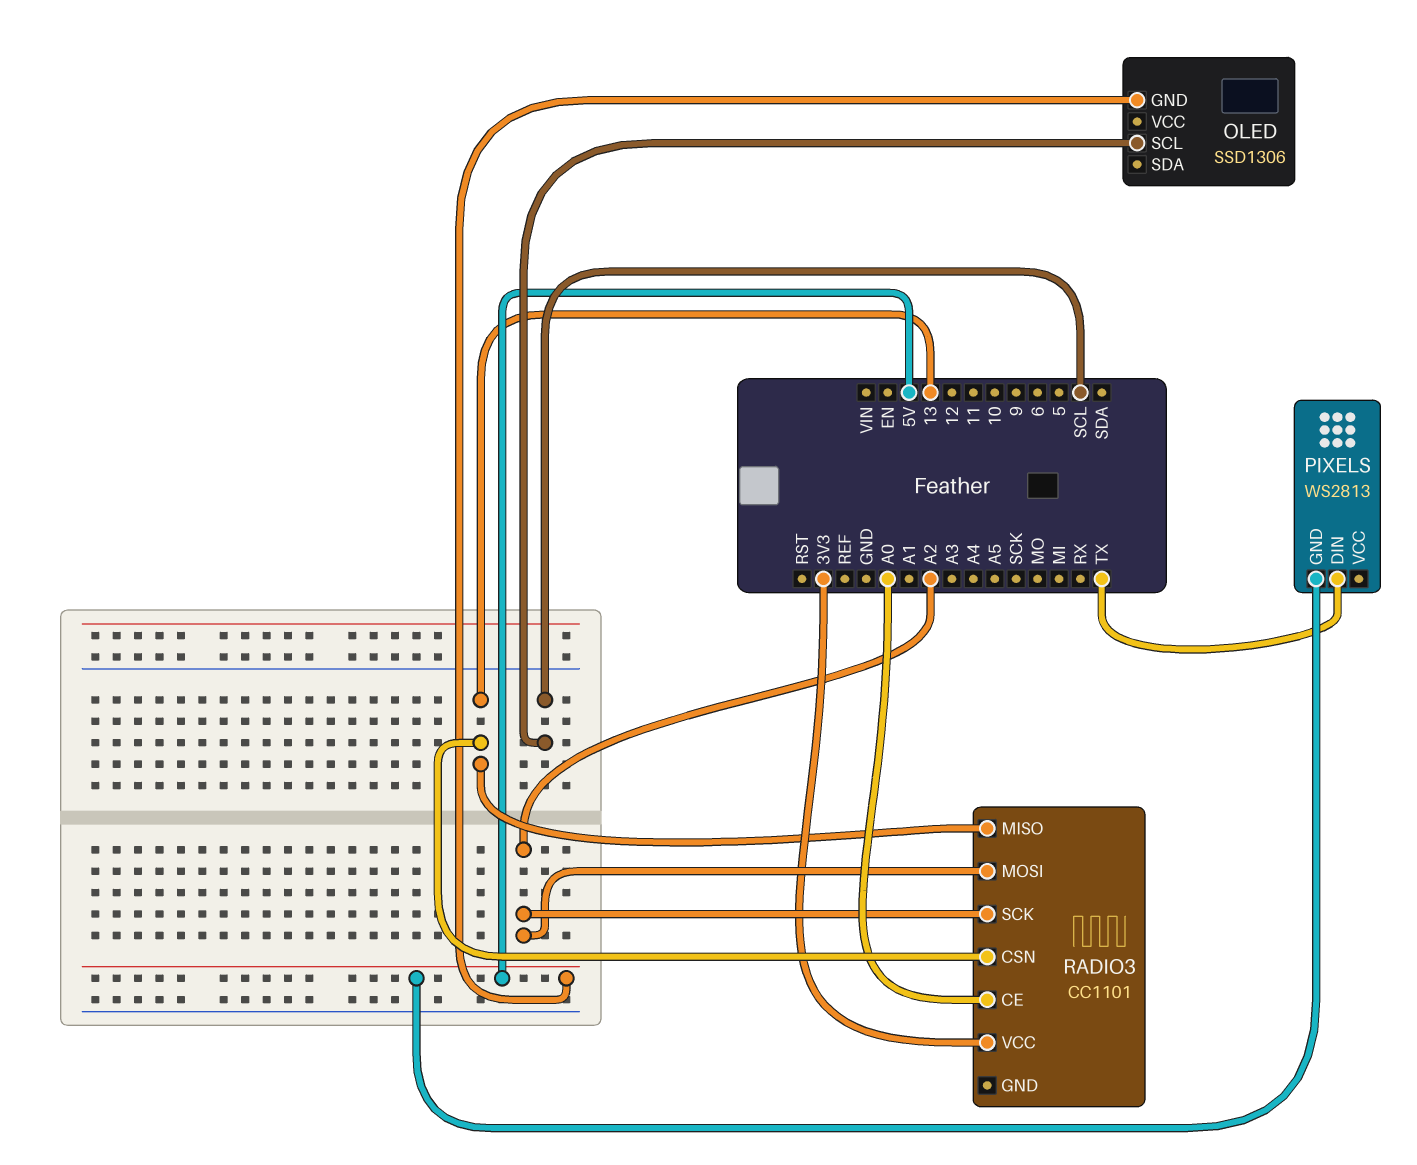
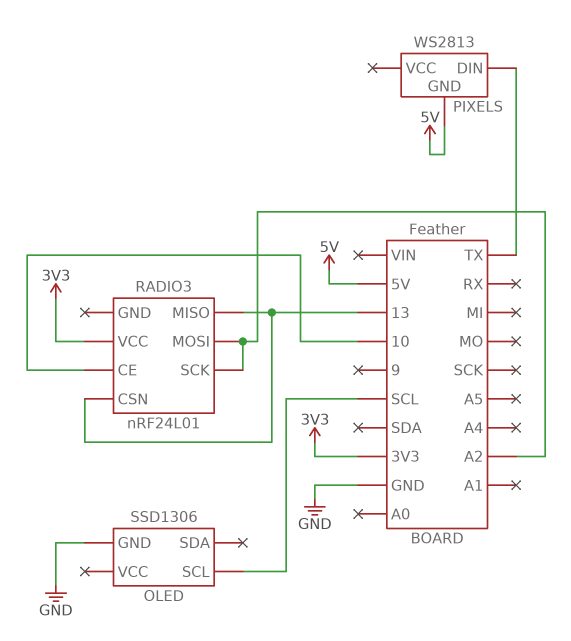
OLED pin GND: 5V -> GND
RADIO3: CC1101 -> nRF24L01
RADIO3 pin CE: A0 -> 10

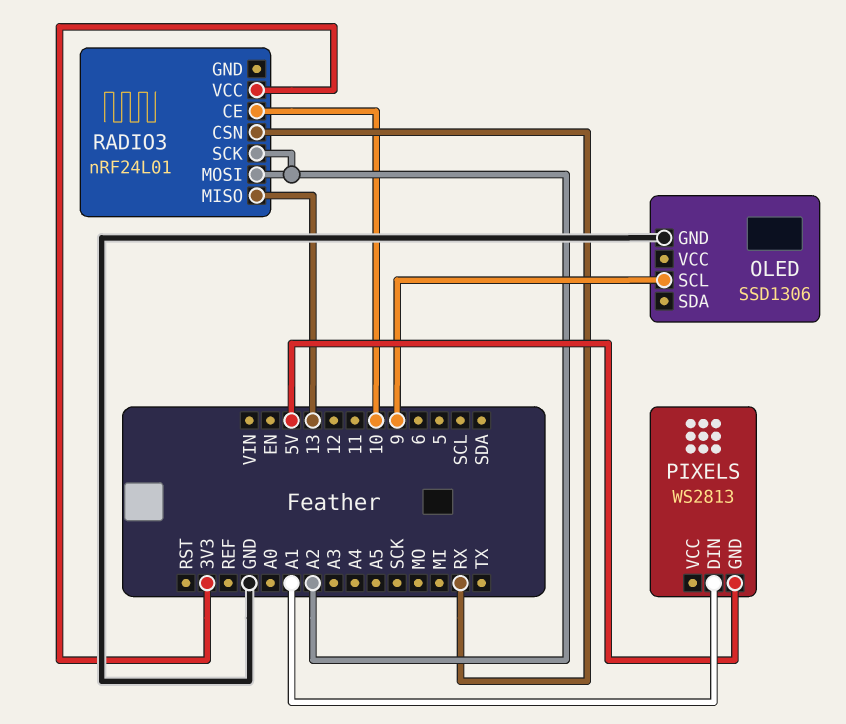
OLED pin SCL: SCL -> 9
PIXELS pin DIN: TX -> A1
RADIO3 pin CSN: 13 -> RX

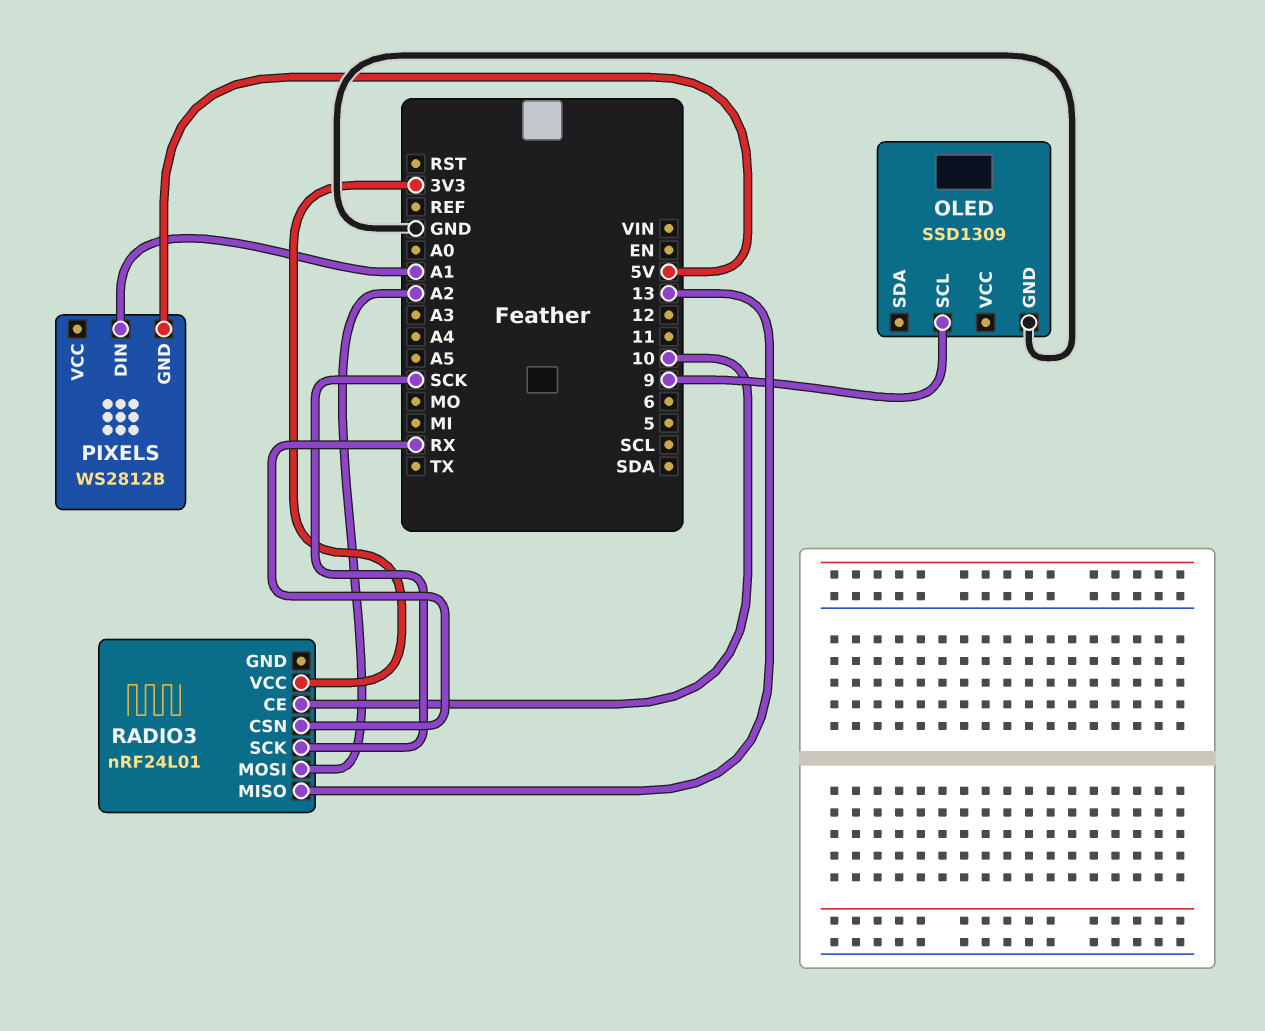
OLED: SSD1306 -> SSD1309
PIXELS: WS2813 -> WS2812B
RADIO3 pin SCK: A2 -> SCK

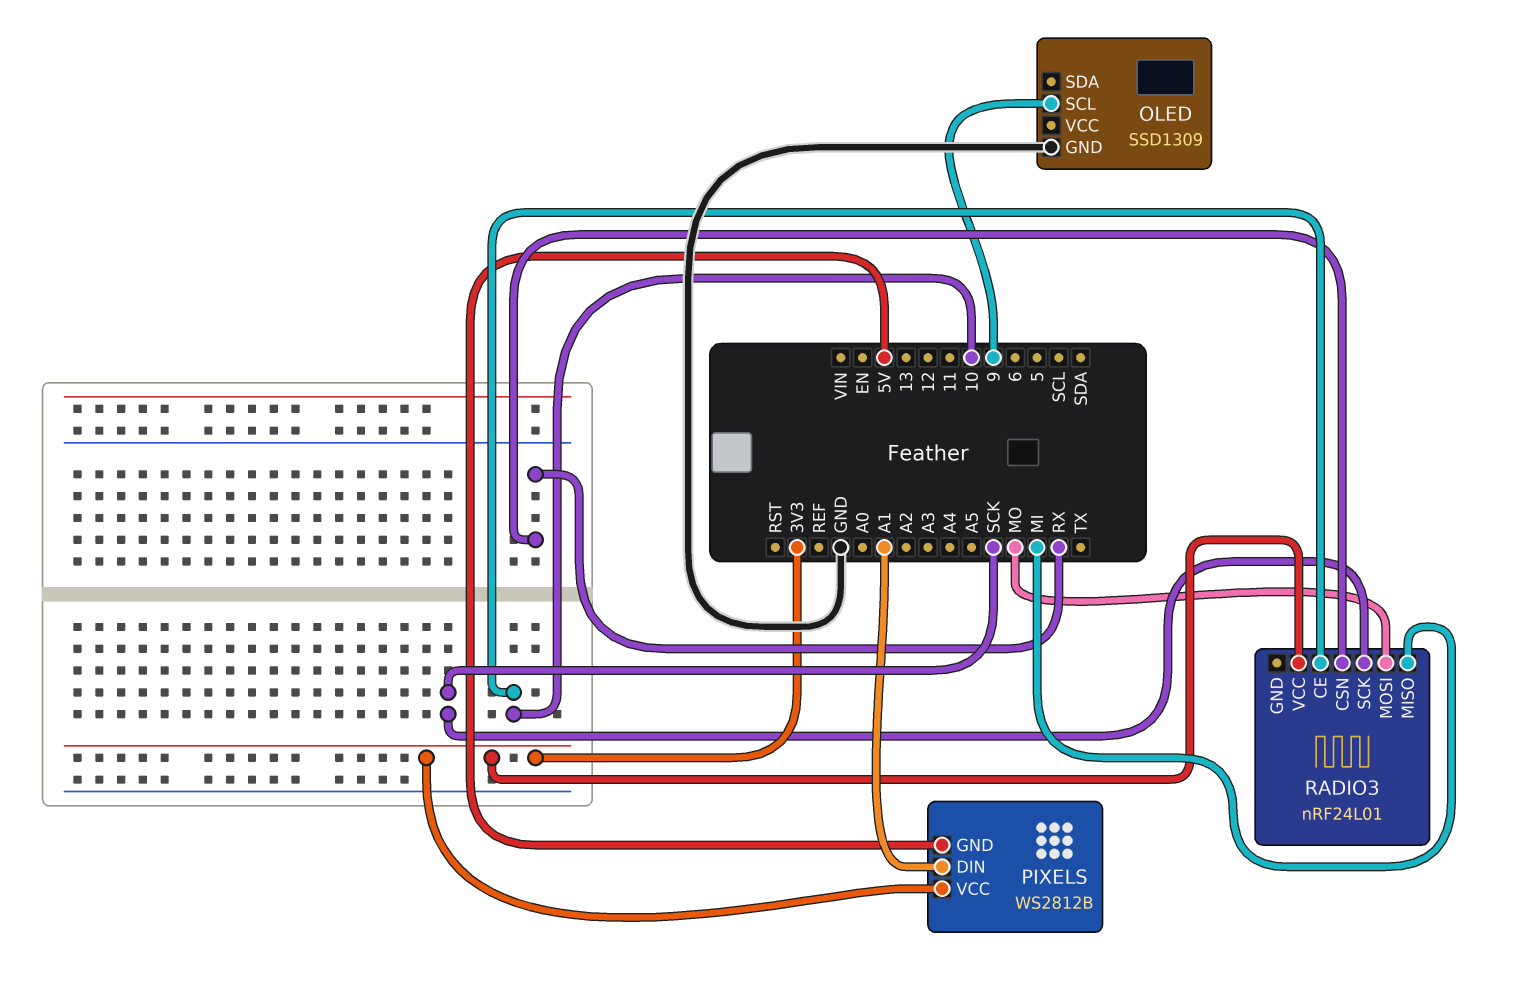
PIXELS pin VCC: none -> 3V3
RADIO3 pin MISO: 13 -> MI
RADIO3 pin MOSI: A2 -> MO

